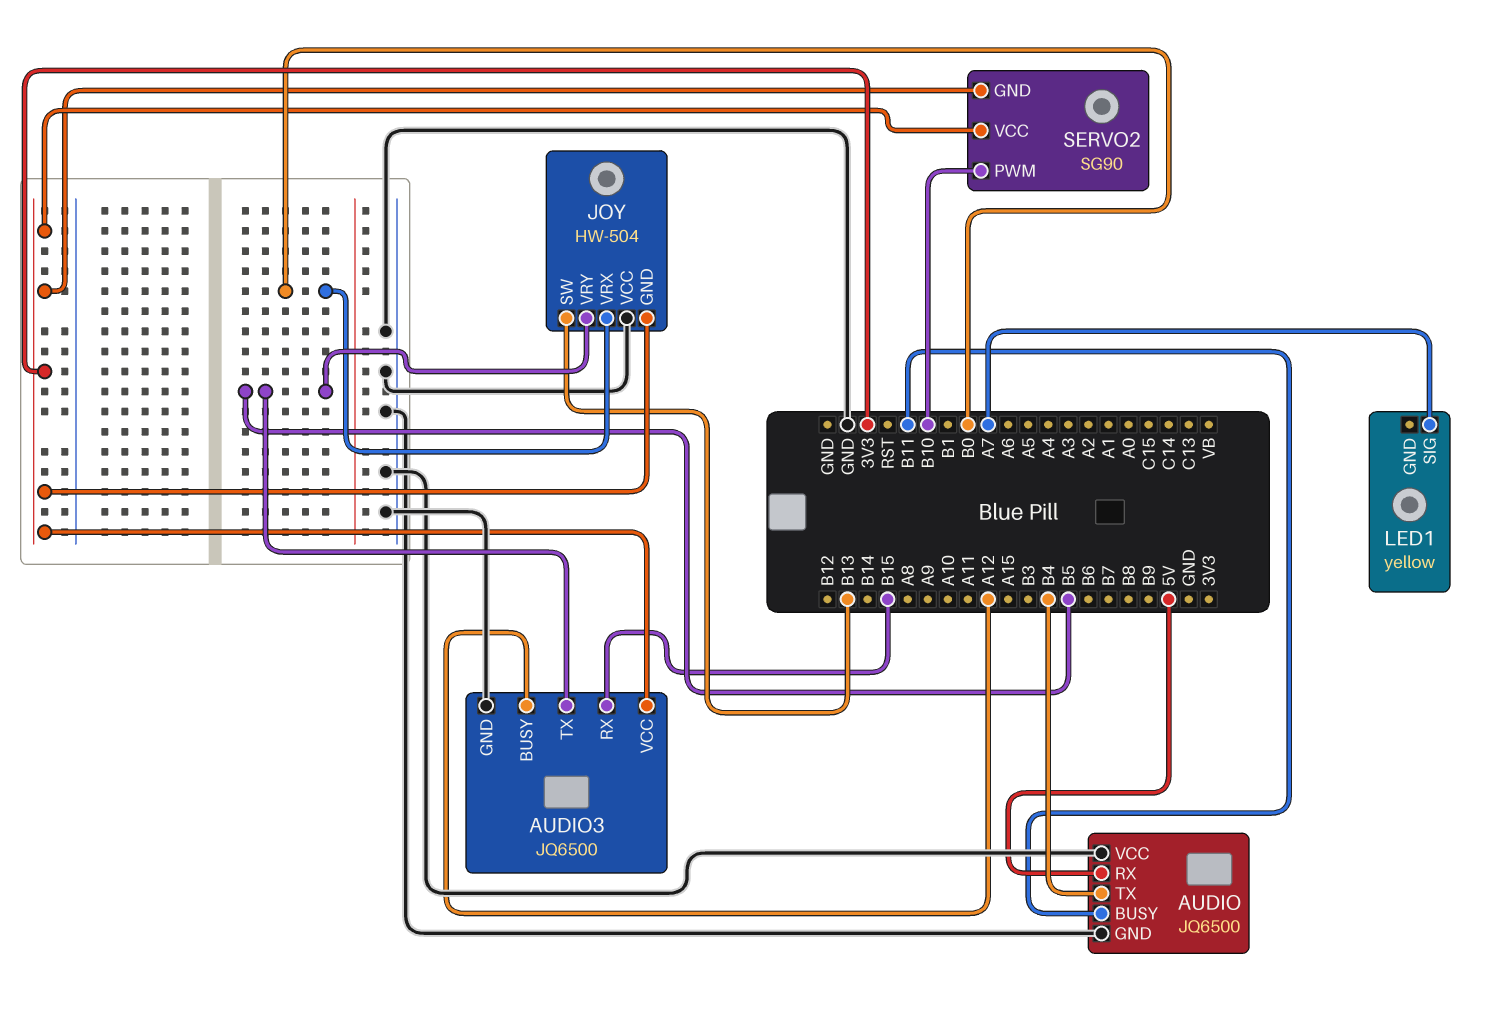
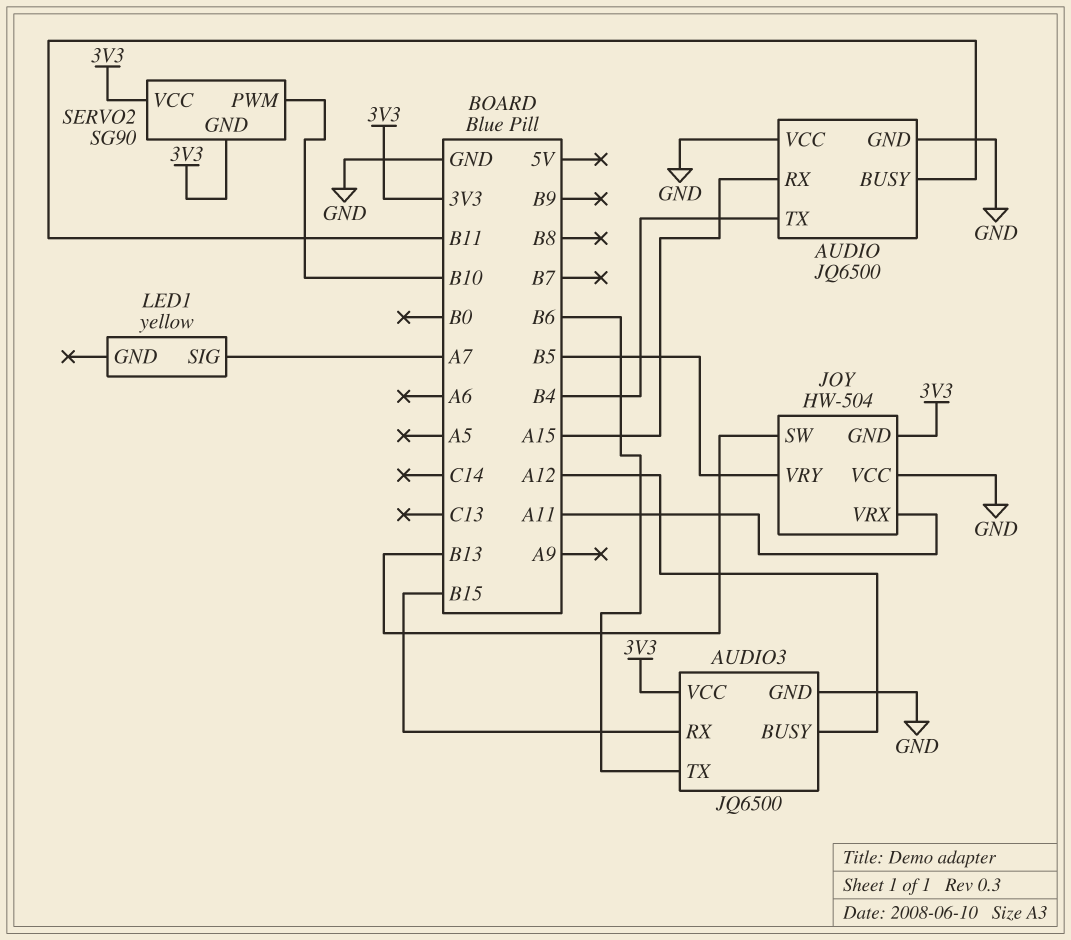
AUDIO pin RX: 5V -> A15
AUDIO3 pin TX: B5 -> B6
JOY pin VRX: B0 -> A11

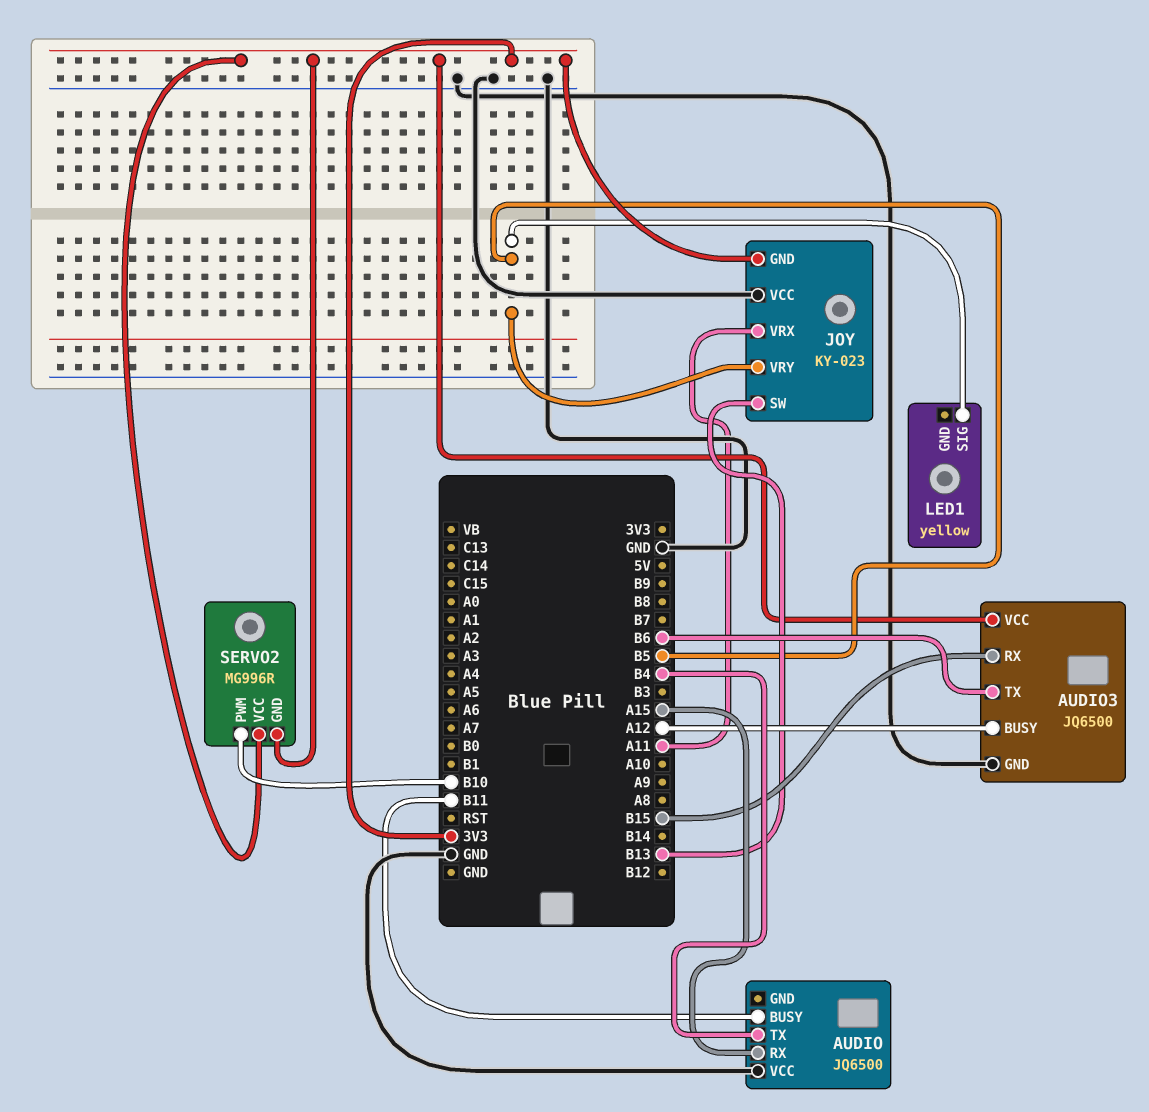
AUDIO pin GND: GND -> none
JOY: HW-504 -> KY-023
LED1 pin SIG: A7 -> B5
SERVO2: SG90 -> MG996R

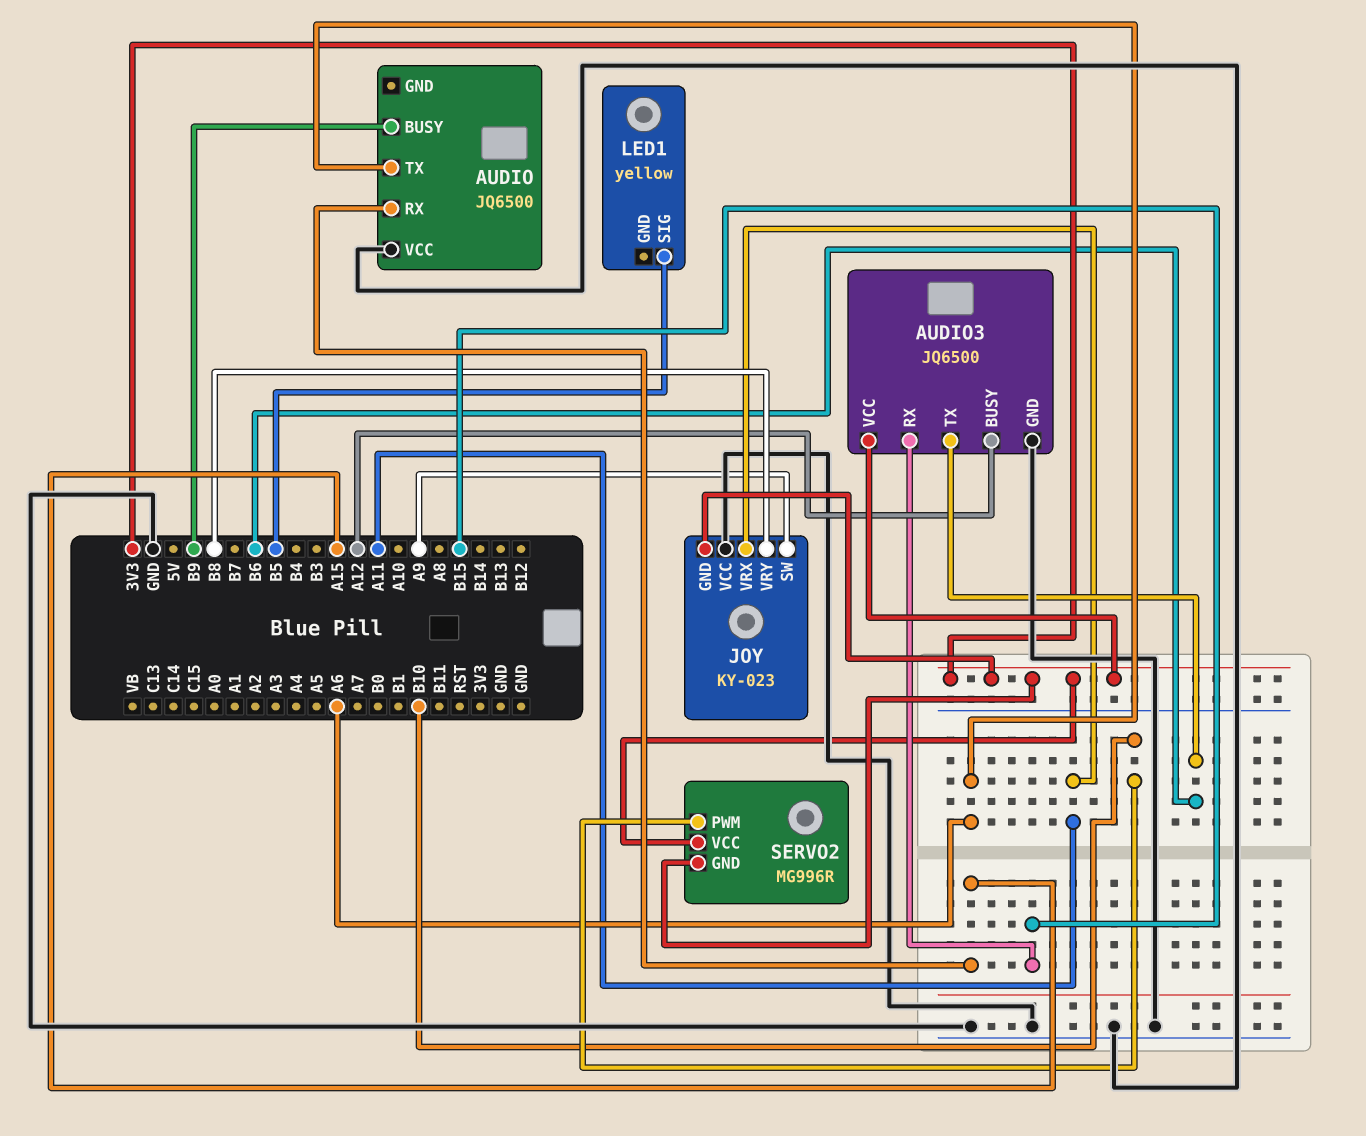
AUDIO pin BUSY: B11 -> B9
AUDIO pin TX: B4 -> A6
JOY pin SW: B13 -> A9
JOY pin VRY: B5 -> B8

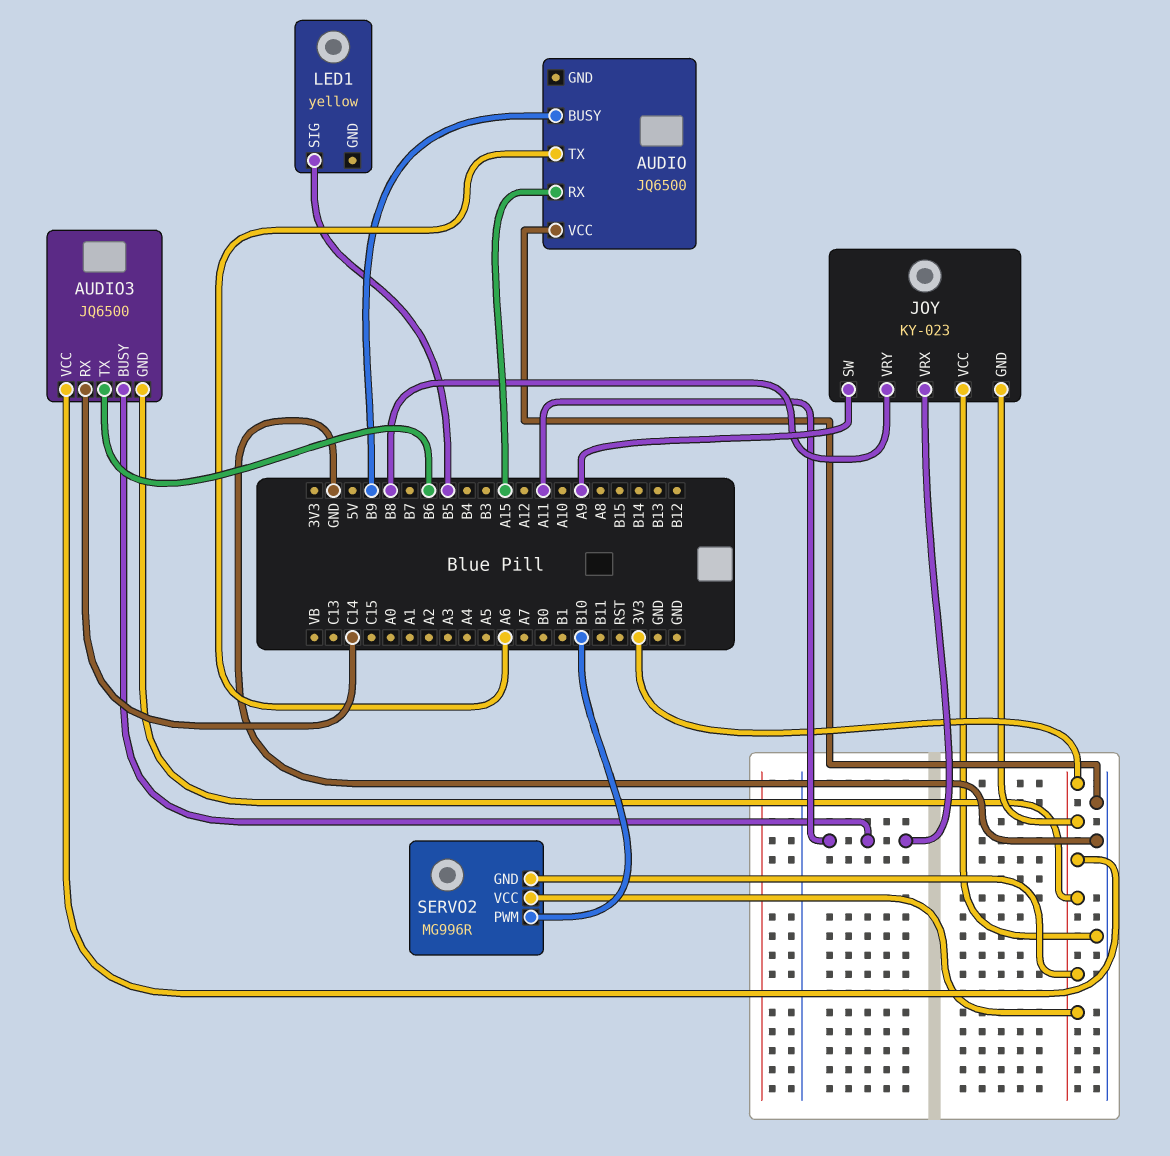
AUDIO3 pin BUSY: A12 -> A11
AUDIO3 pin GND: GND -> 3V3
AUDIO3 pin RX: B15 -> C14

